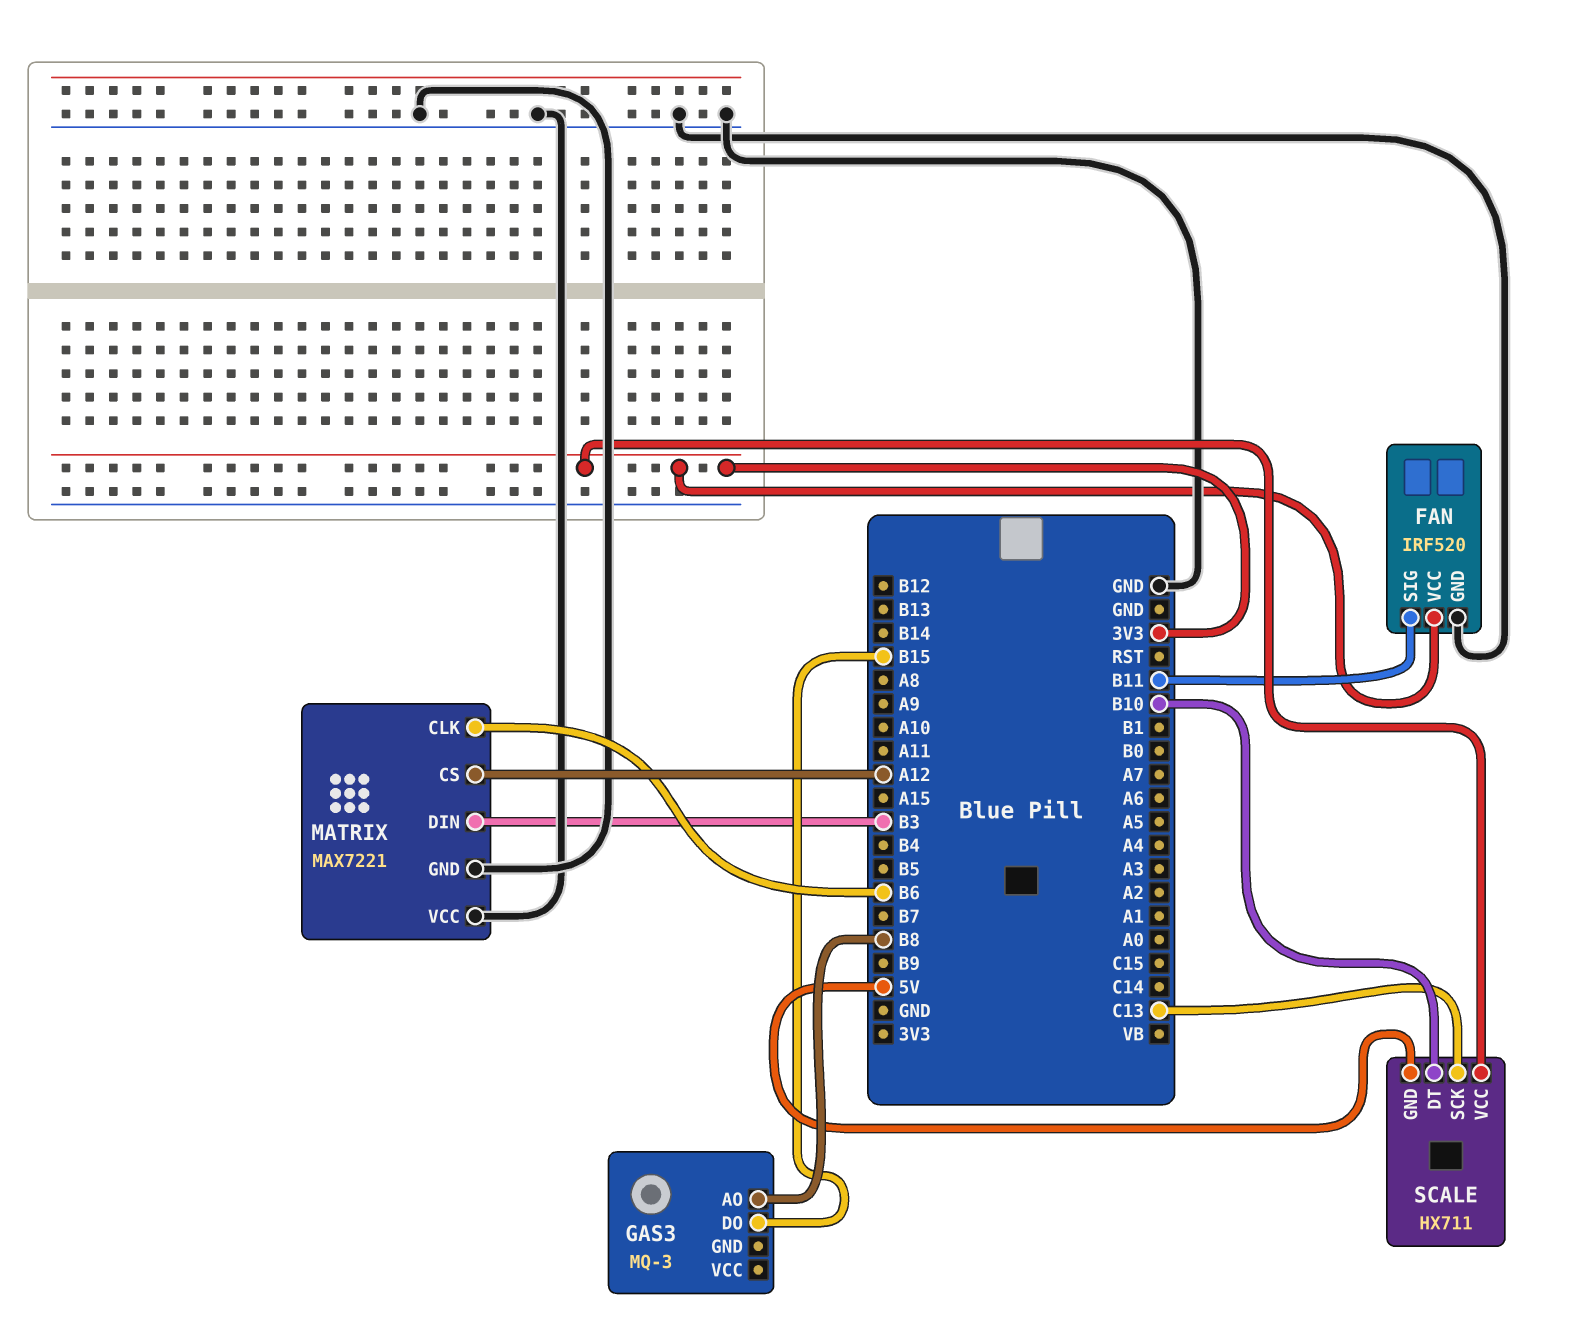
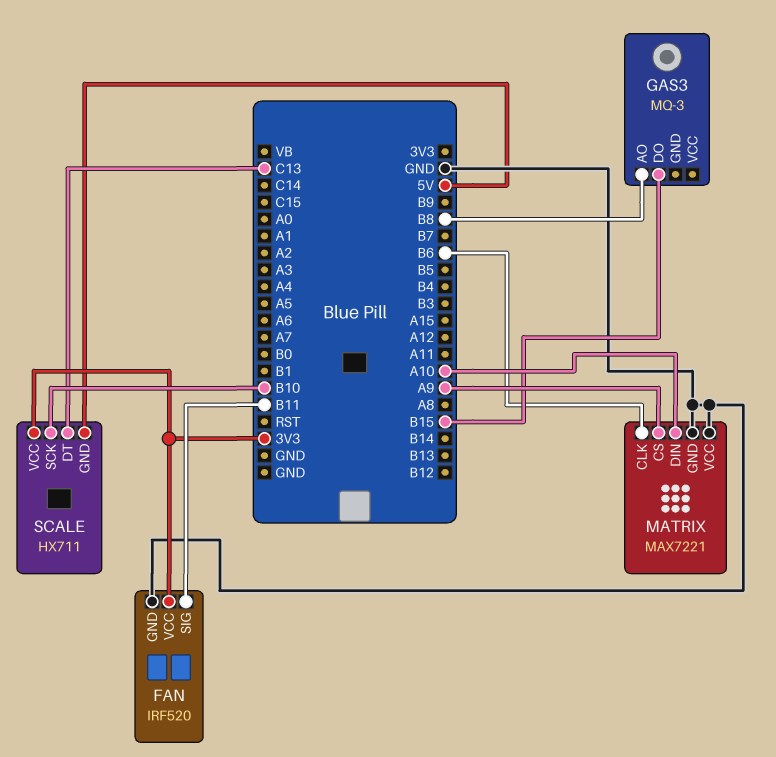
MATRIX pin CS: A12 -> A9
MATRIX pin DIN: B3 -> A10
SCALE pin DT: B10 -> C13
SCALE pin SCK: C13 -> B10

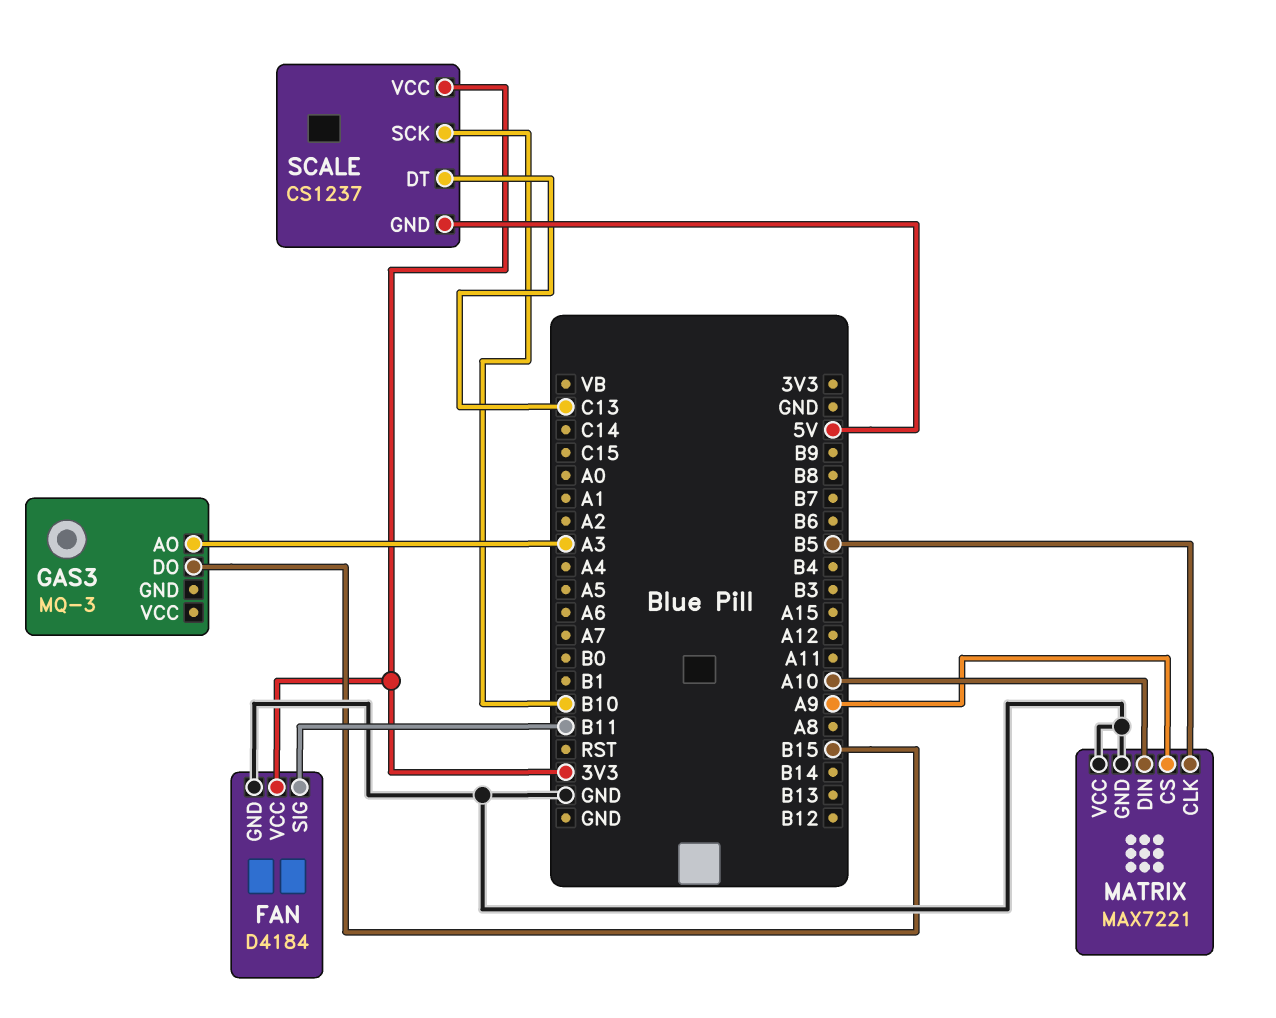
FAN: IRF520 -> D4184
GAS3 pin AO: B8 -> A3
MATRIX pin CLK: B6 -> B5
SCALE: HX711 -> CS1237

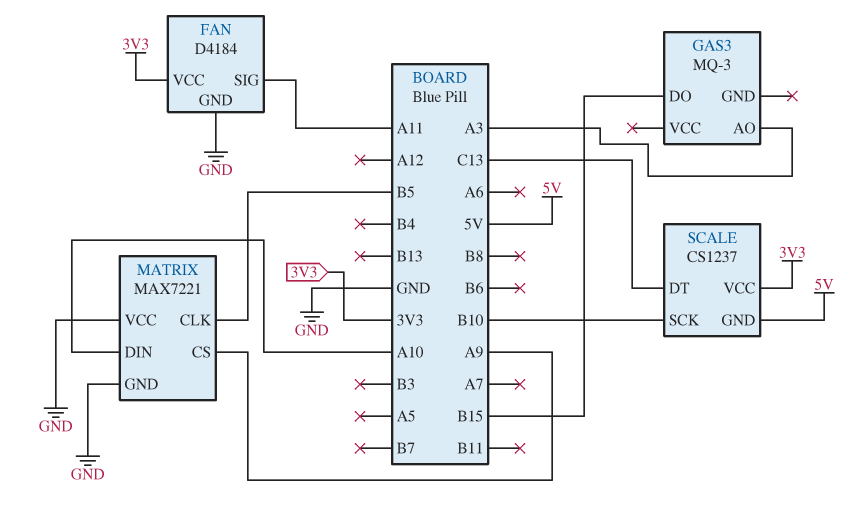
FAN pin SIG: B11 -> A11

